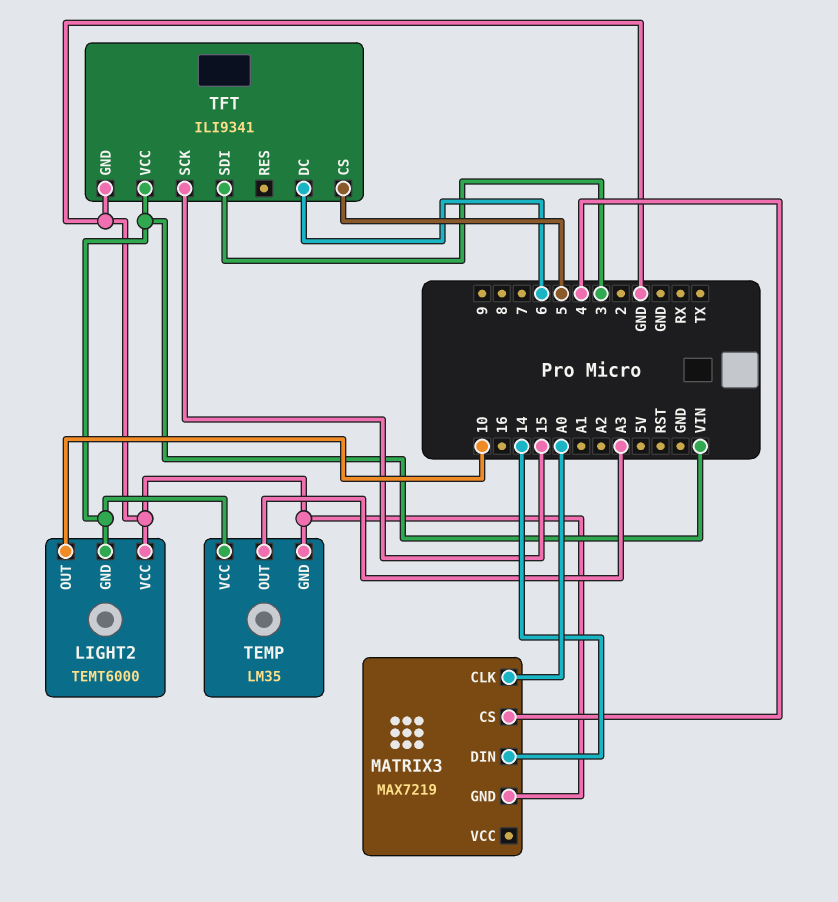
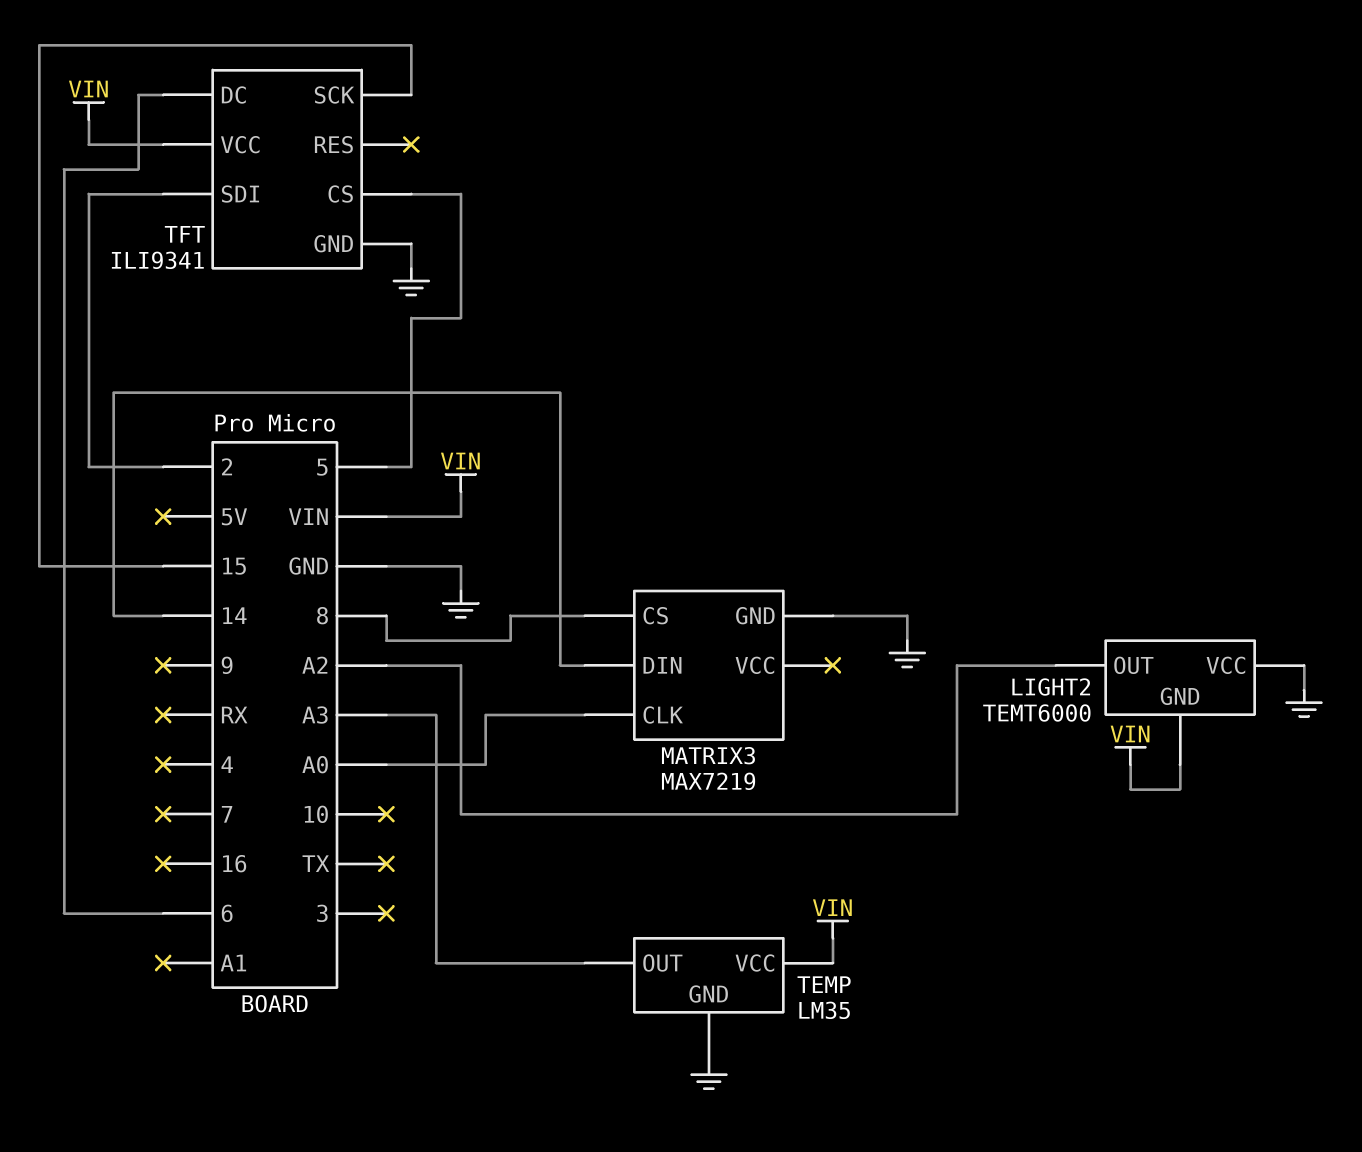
LIGHT2 pin OUT: 10 -> A2
MATRIX3 pin CS: 4 -> 8
TFT pin SDI: 3 -> 2

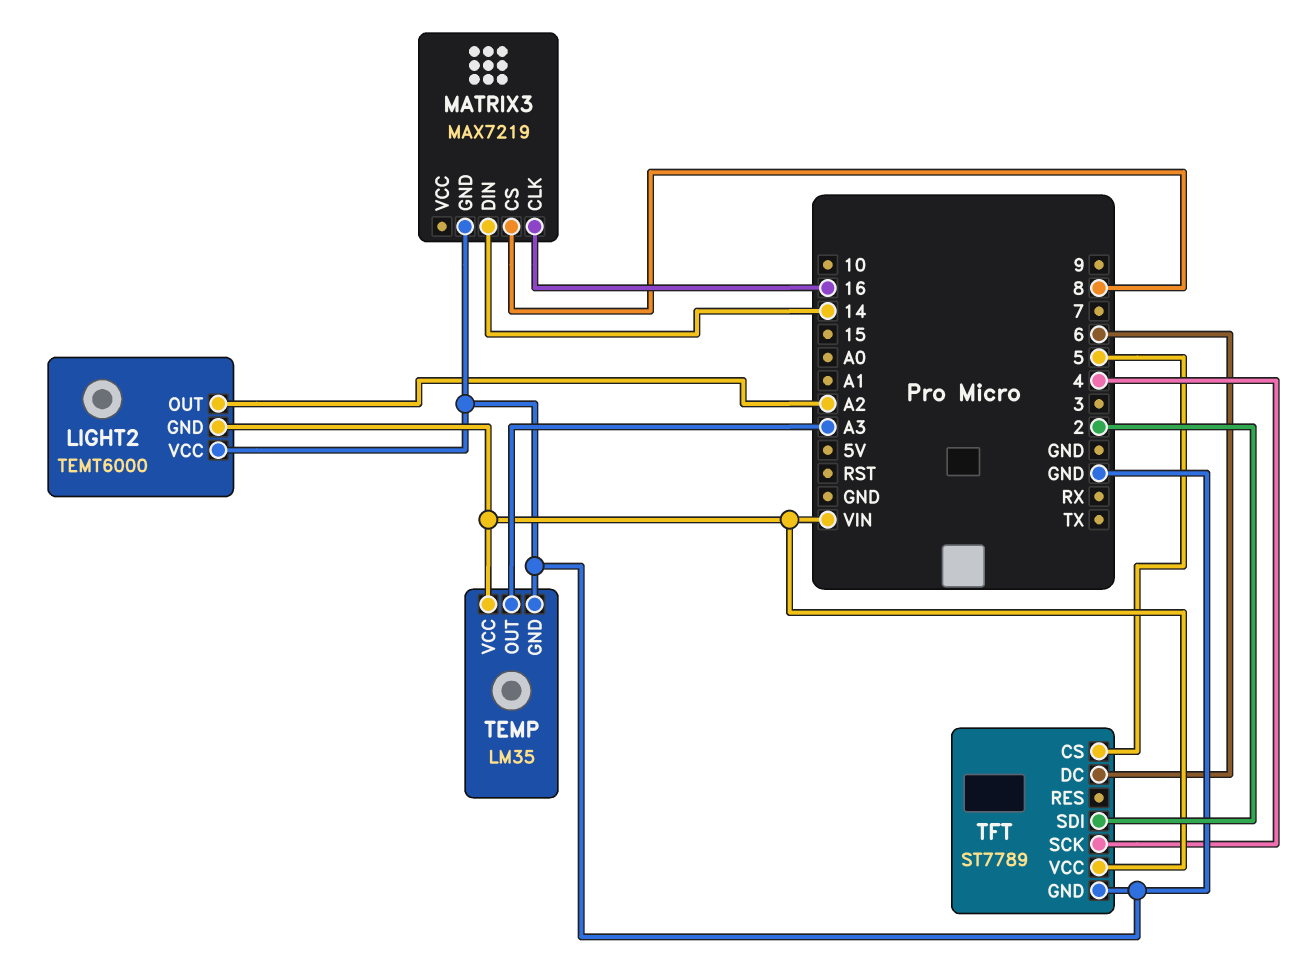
MATRIX3 pin CLK: A0 -> 16
TFT: ILI9341 -> ST7789
TFT pin SCK: 15 -> 4

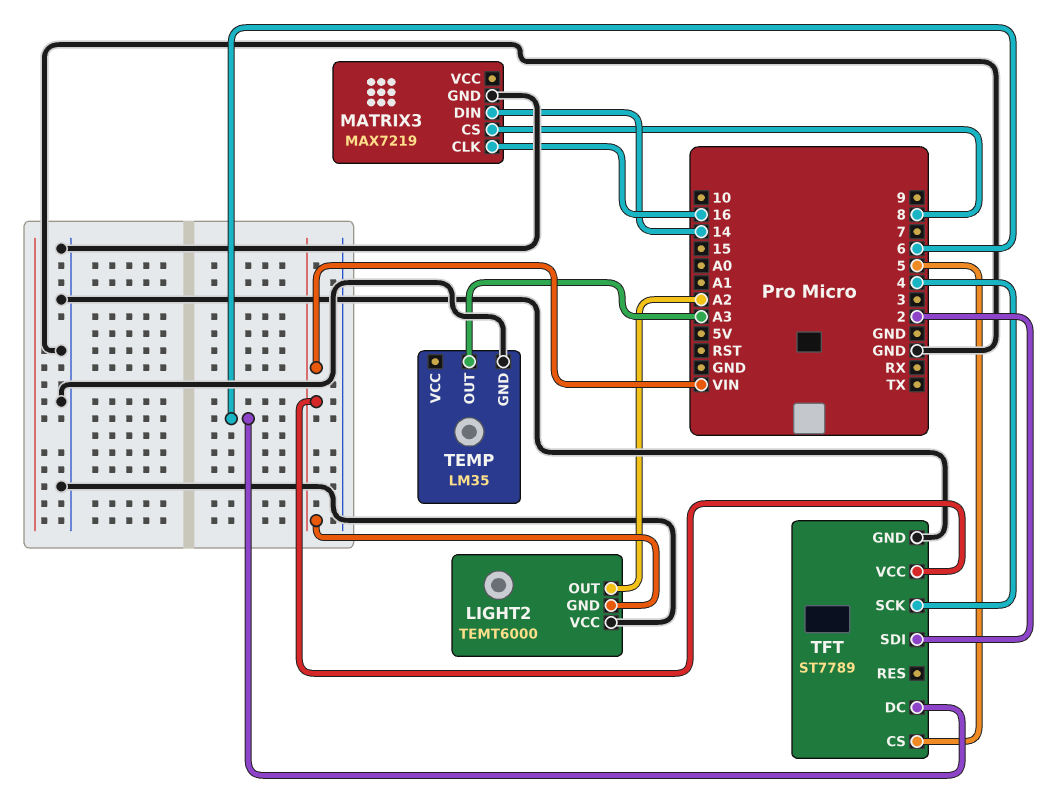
TEMP pin VCC: VIN -> none

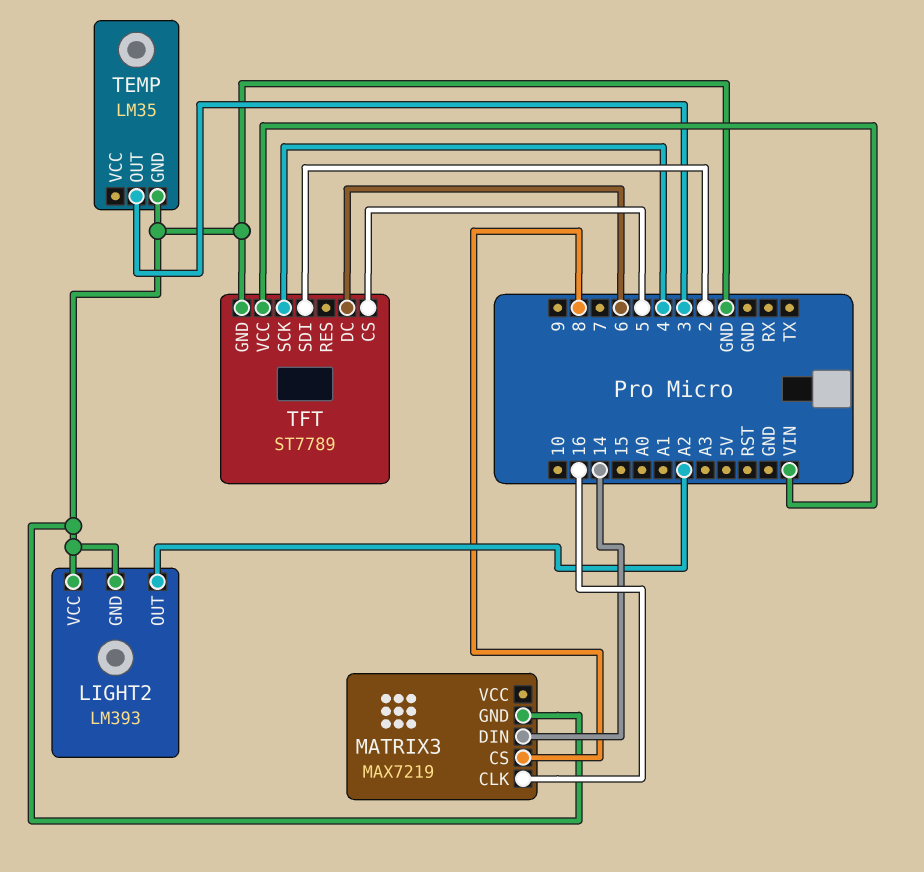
LIGHT2: TEMT6000 -> LM393
LIGHT2 pin GND: VIN -> GND
TEMP pin OUT: A3 -> 3

